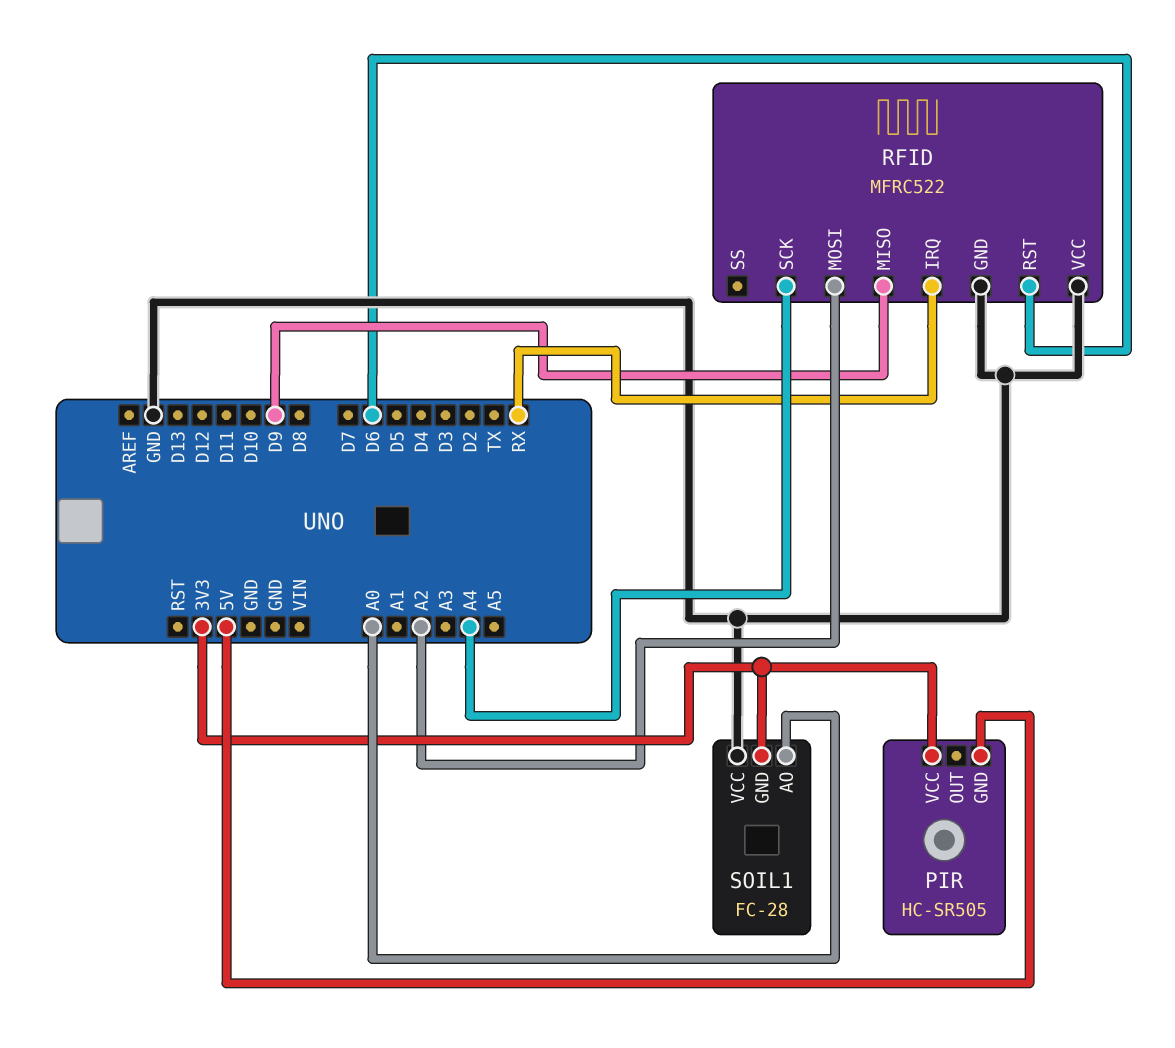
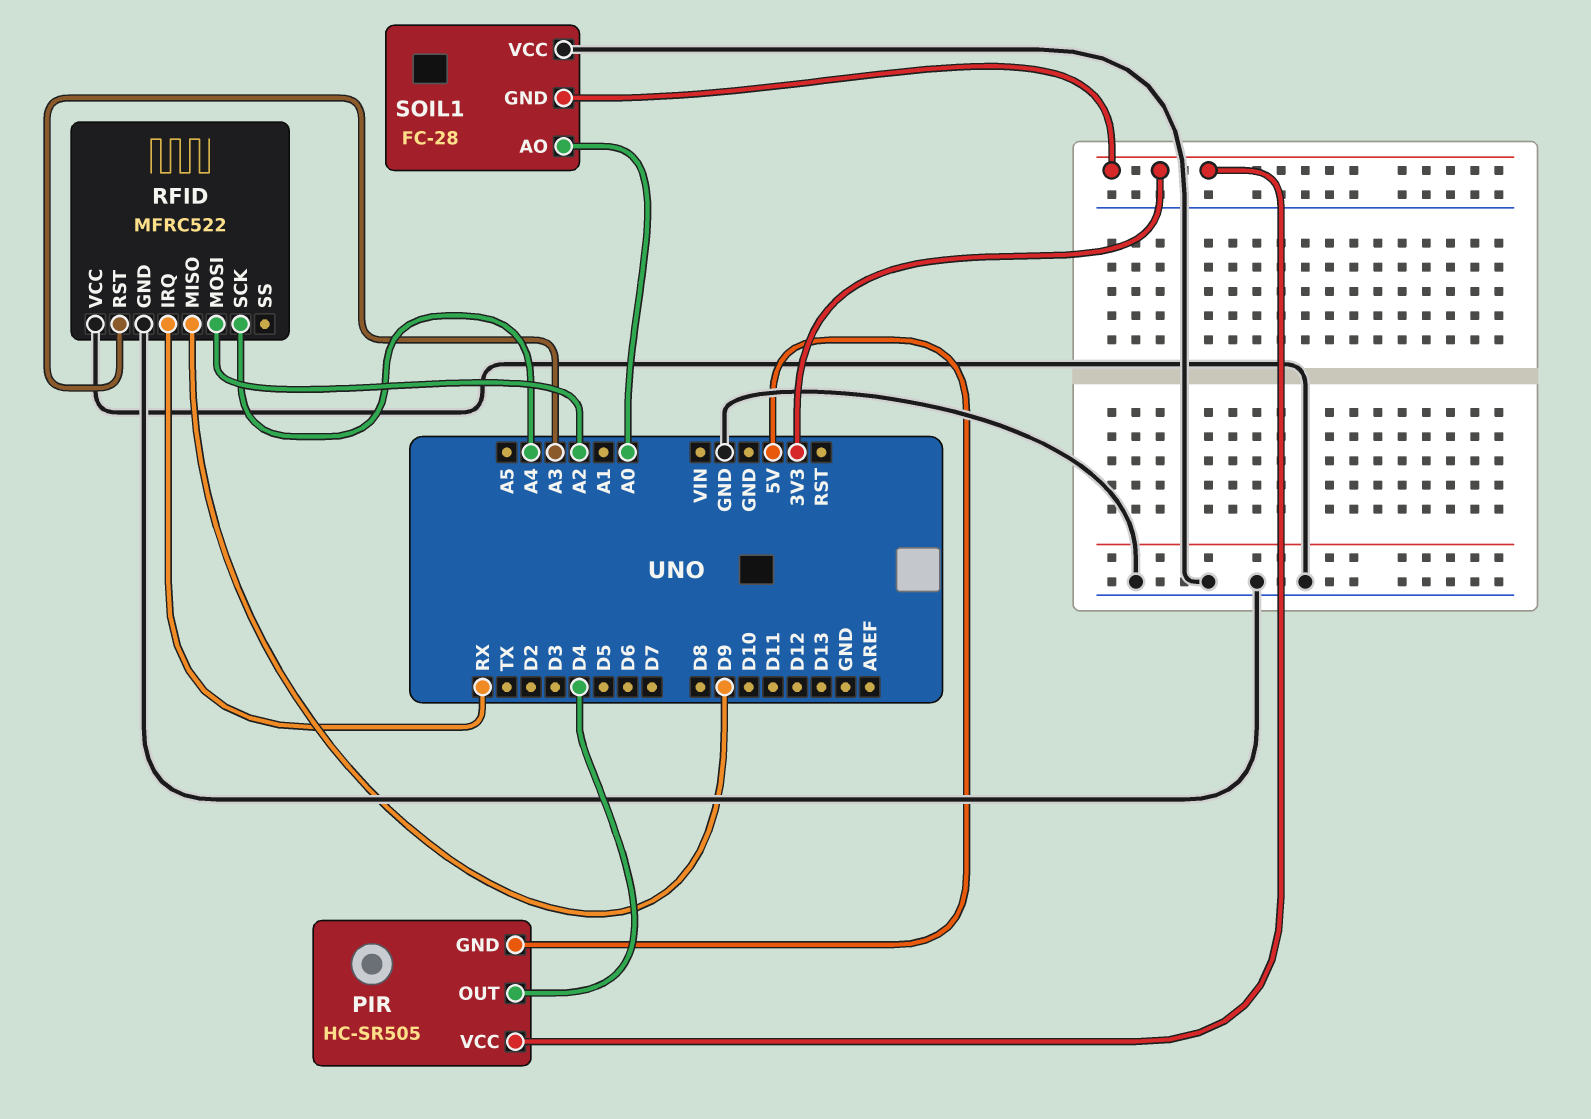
PIR pin OUT: none -> D4
RFID pin RST: D6 -> A3

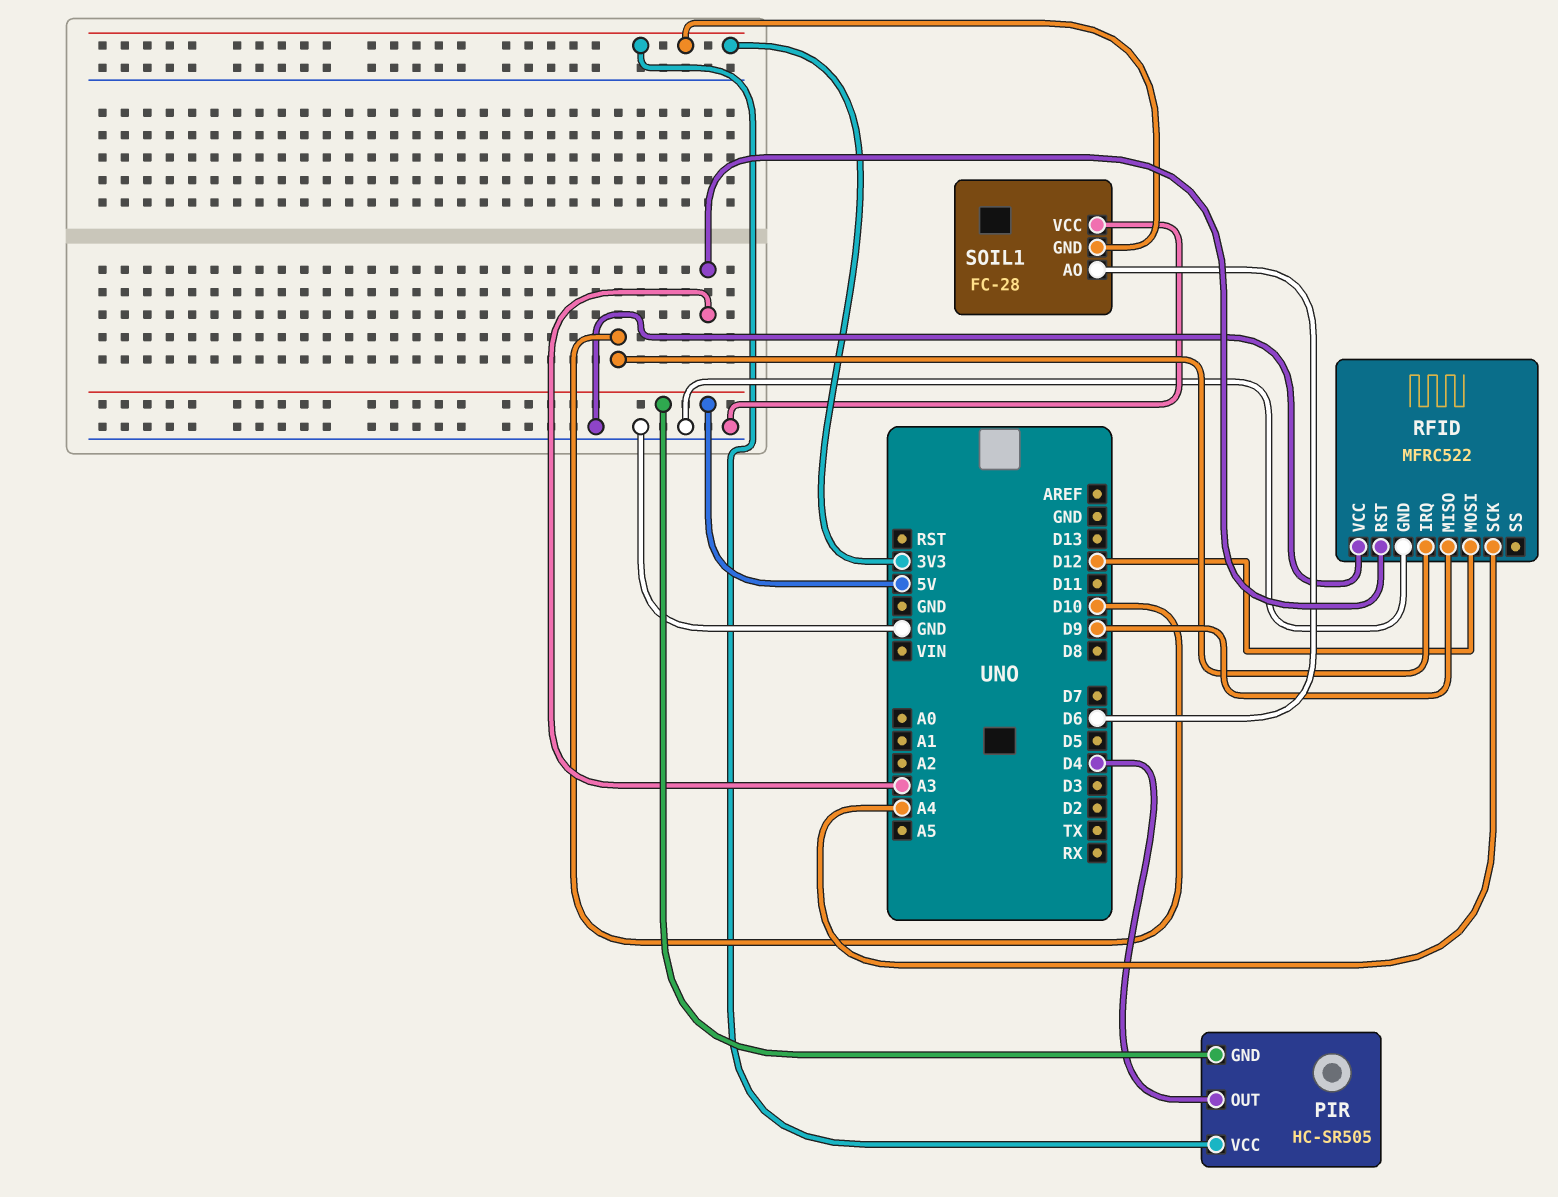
RFID pin IRQ: RX -> D10
RFID pin MOSI: A2 -> D12
SOIL1 pin AO: A0 -> D6

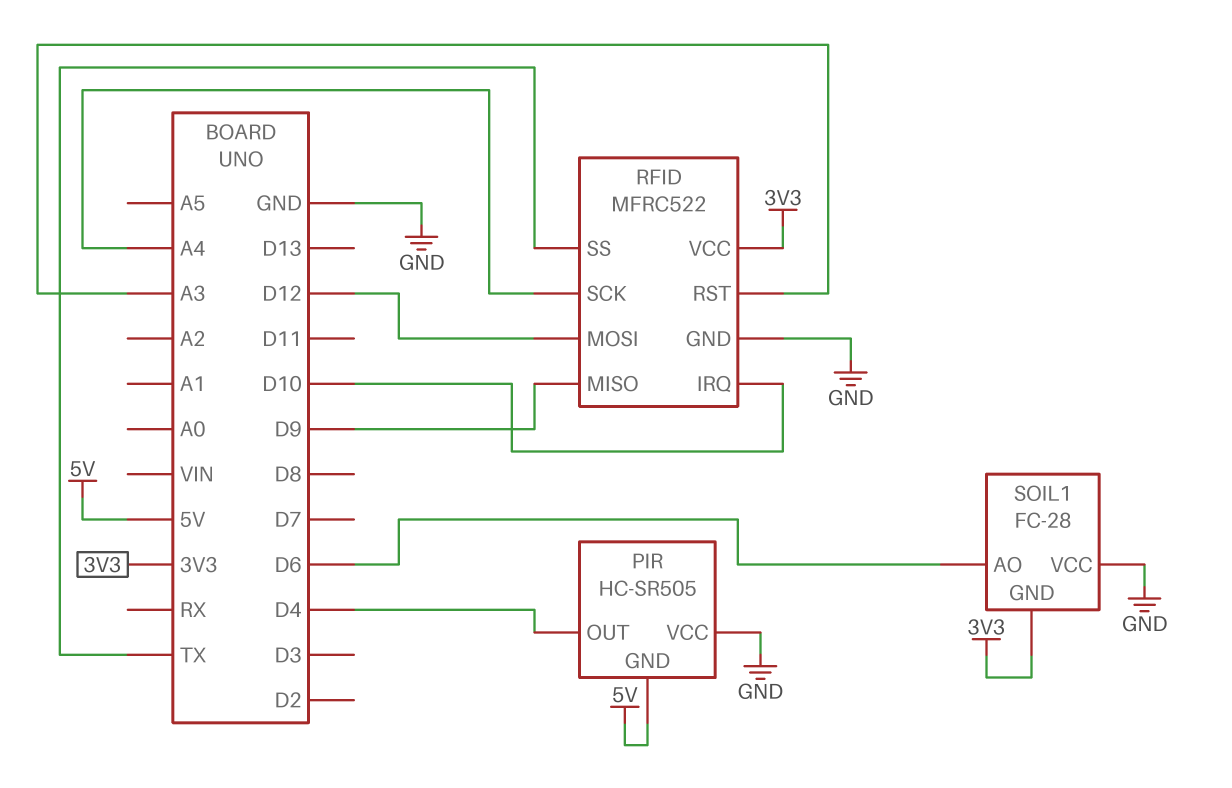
PIR pin VCC: 3V3 -> GND
RFID pin SS: none -> TX
RFID pin VCC: GND -> 3V3

